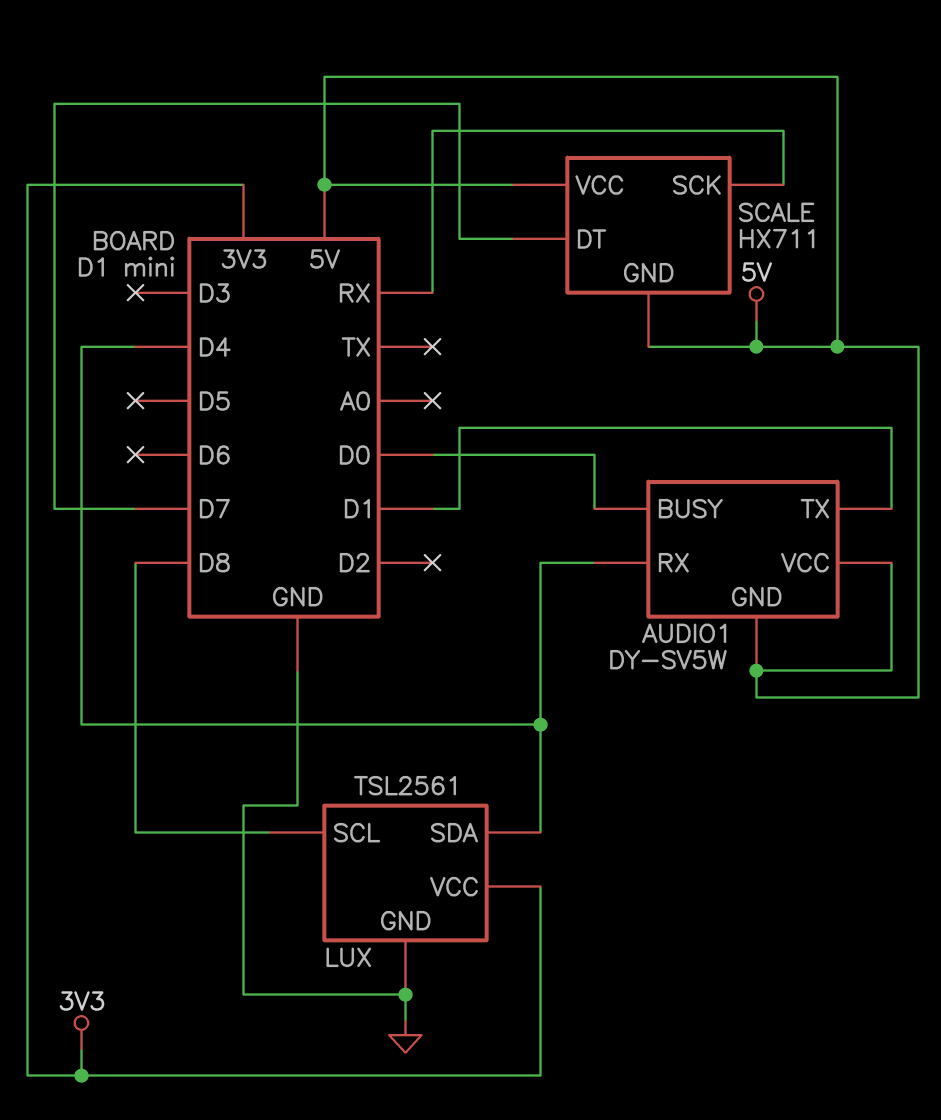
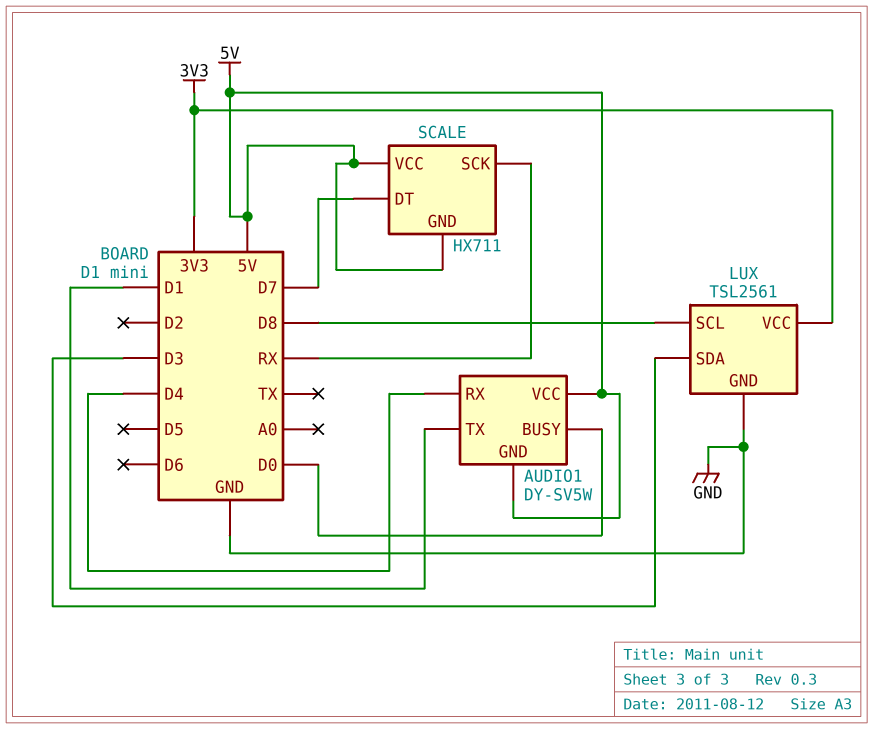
LUX pin SDA: D4 -> D3

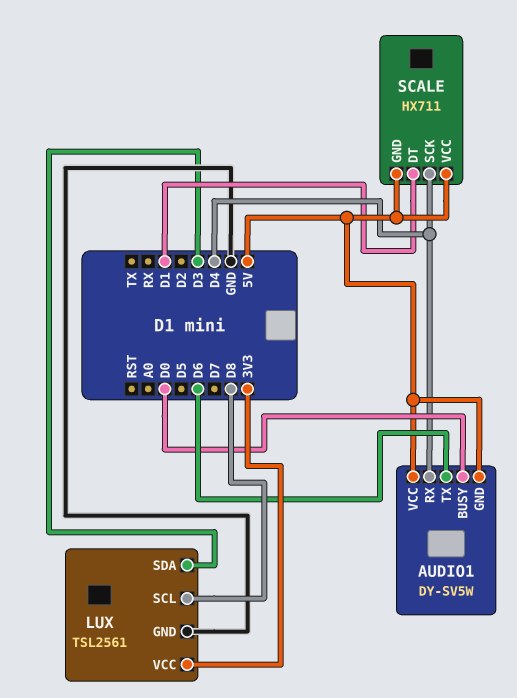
AUDIO1 pin TX: D1 -> D6
SCALE pin DT: D7 -> D1
SCALE pin SCK: RX -> D4

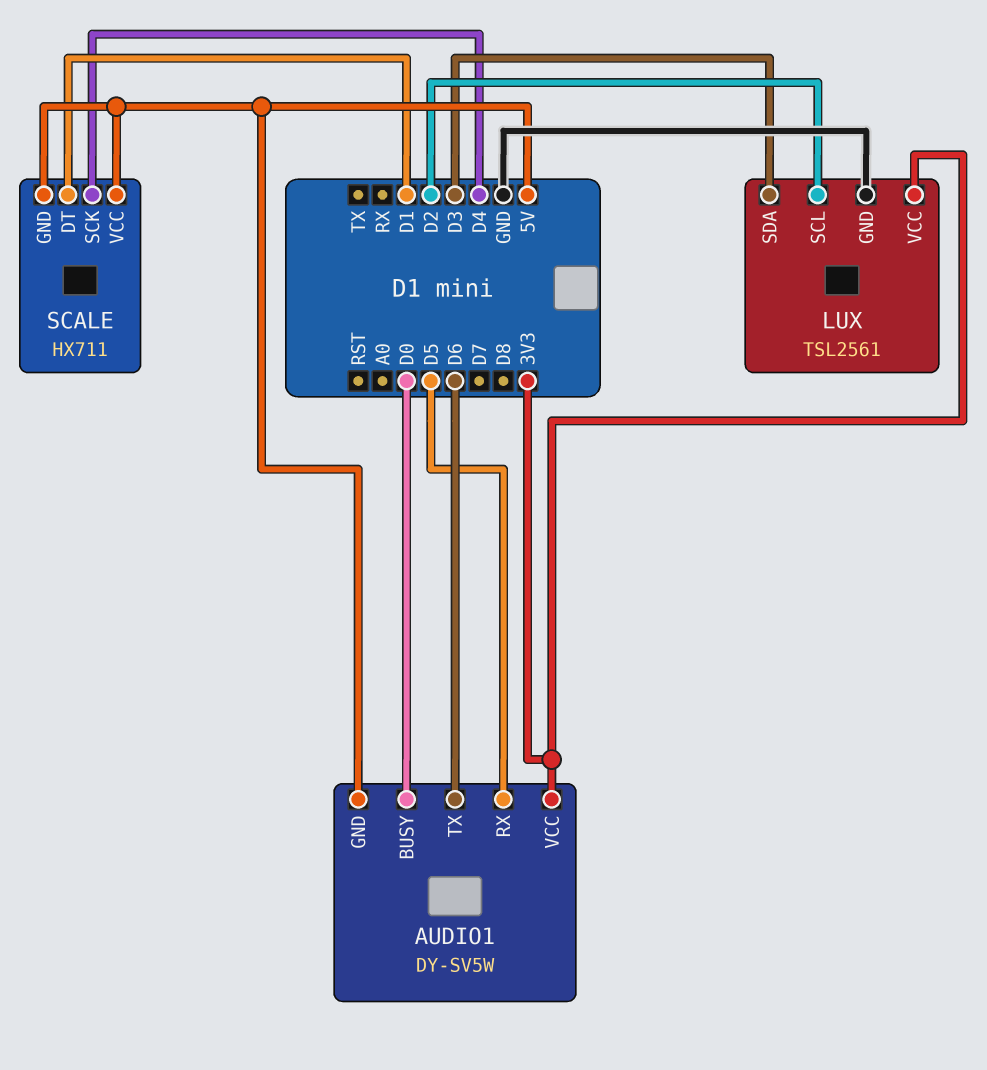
AUDIO1 pin RX: D4 -> D5
AUDIO1 pin VCC: 5V -> 3V3
LUX pin SCL: D8 -> D2

